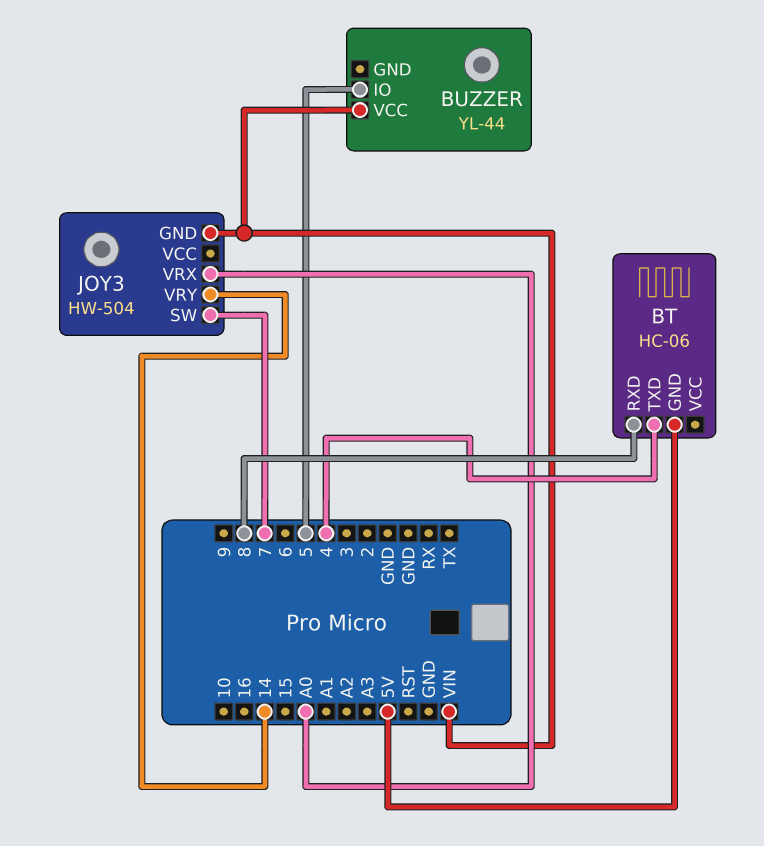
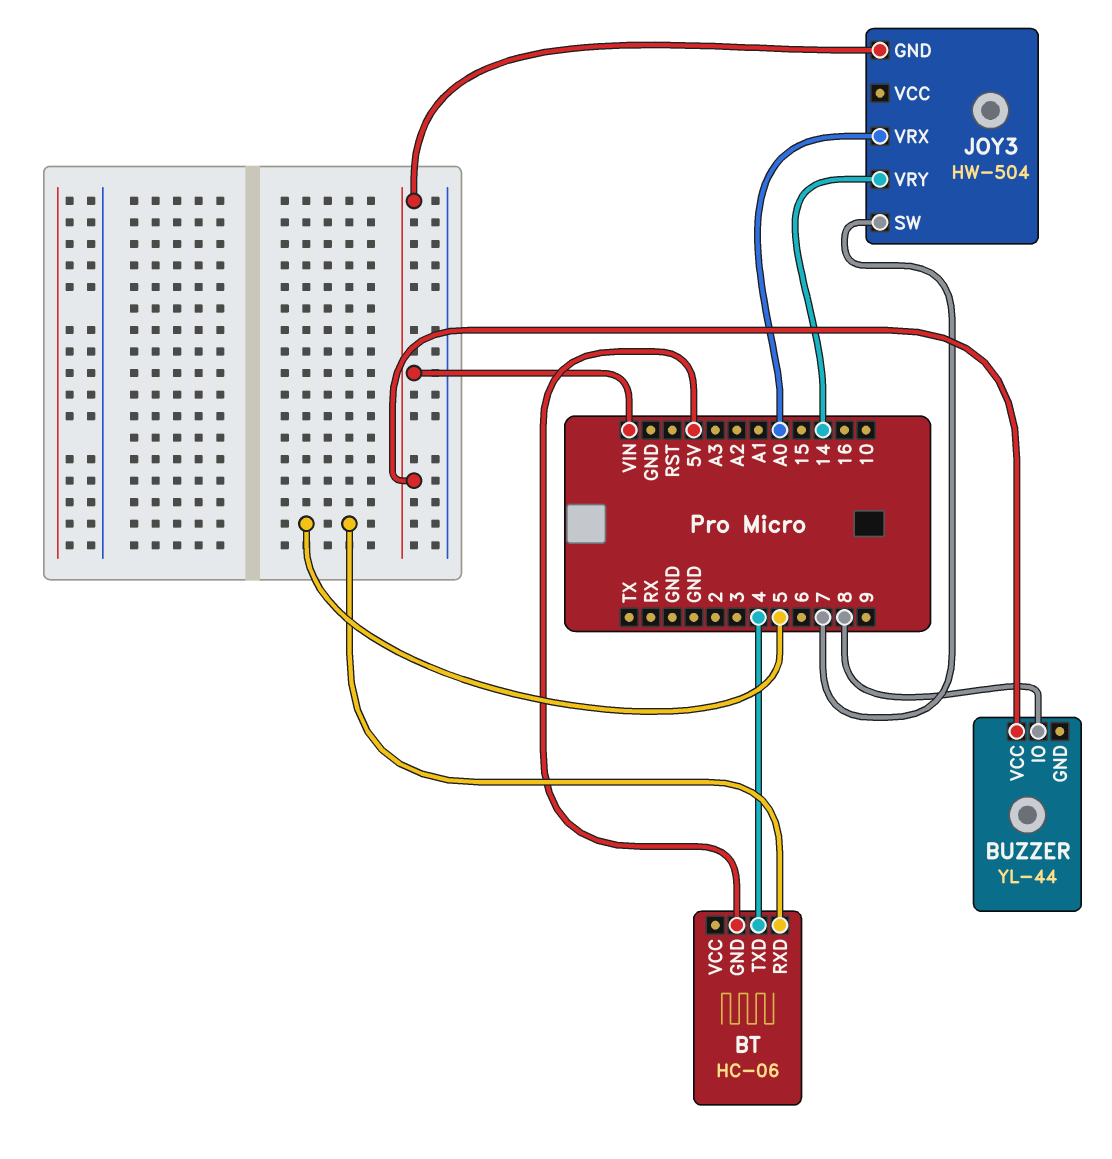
BT pin RXD: 8 -> 5
BUZZER pin IO: 5 -> 8

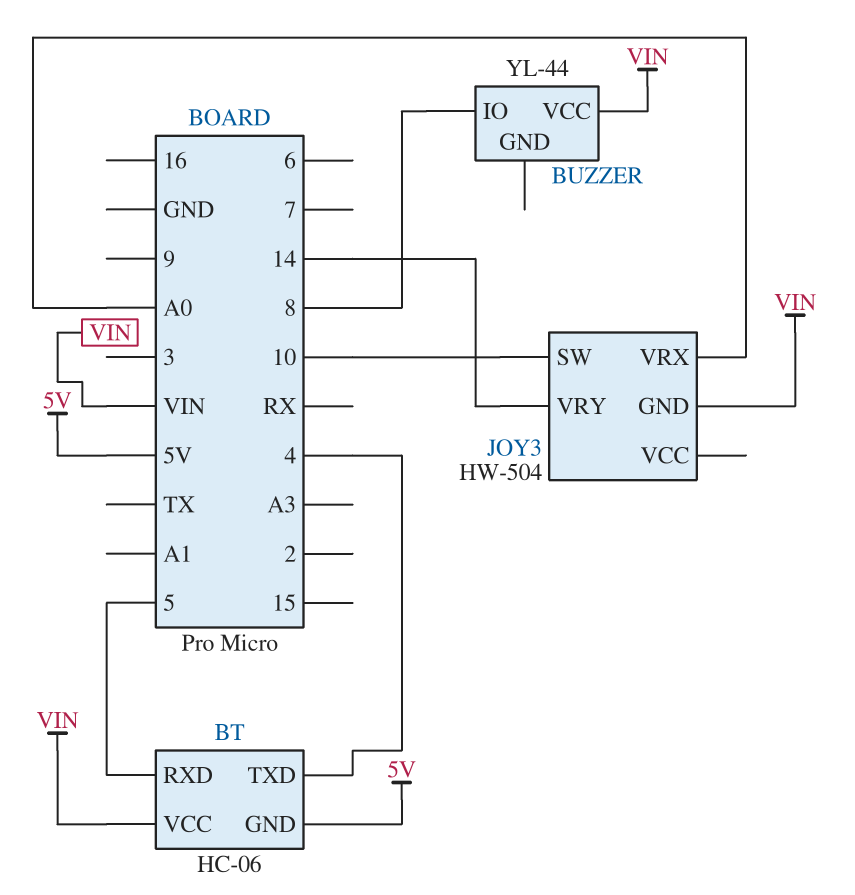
BT pin VCC: none -> VIN
JOY3 pin SW: 7 -> 10

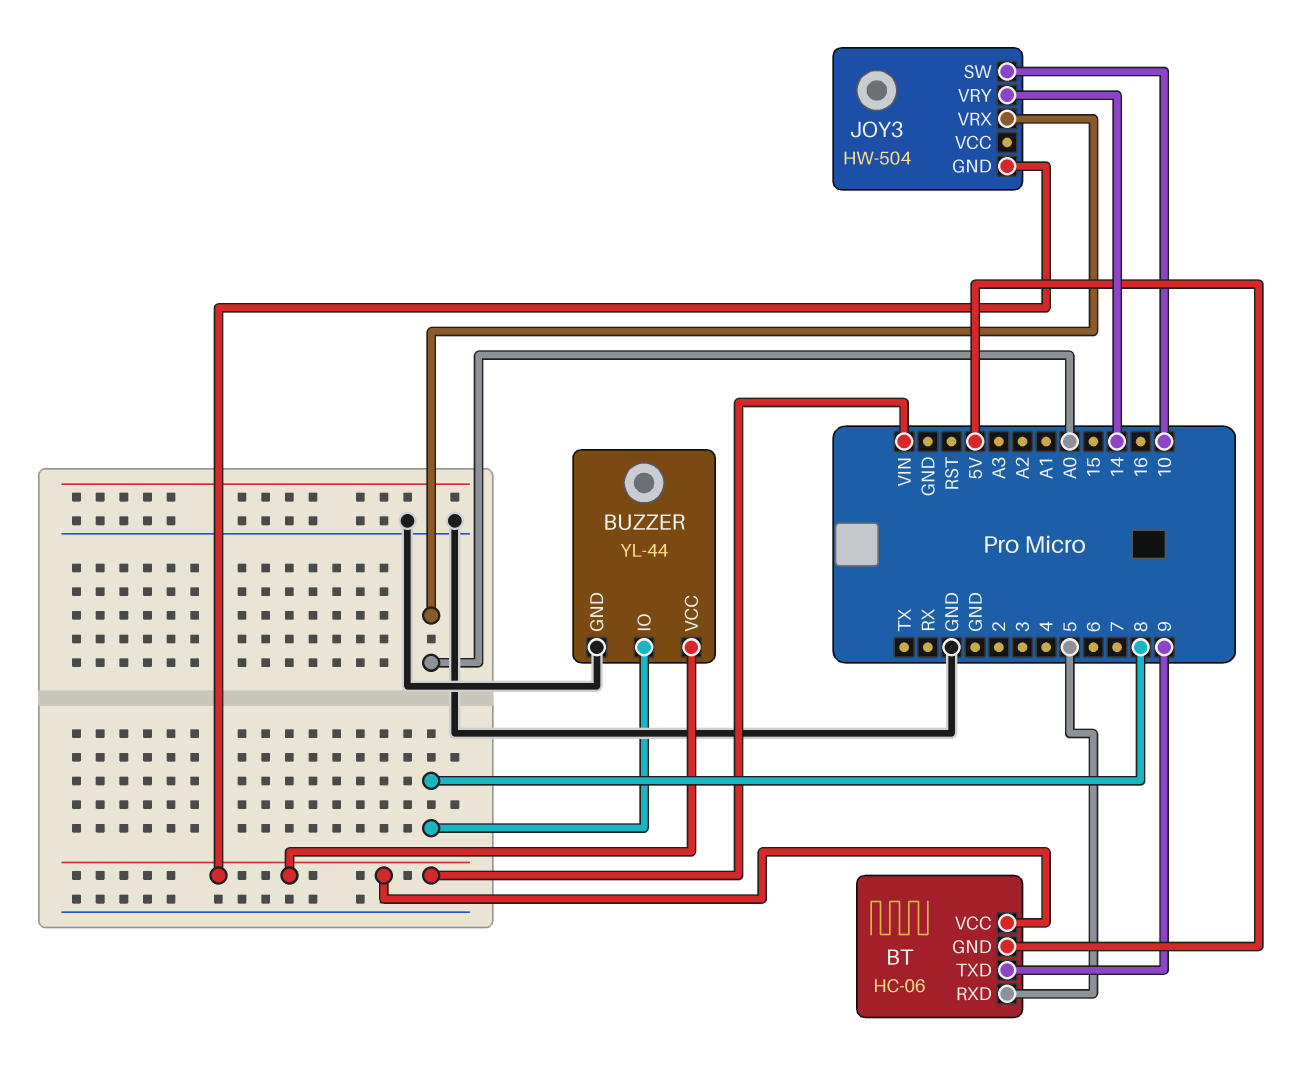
BT pin TXD: 4 -> 9
BUZZER pin GND: none -> GND

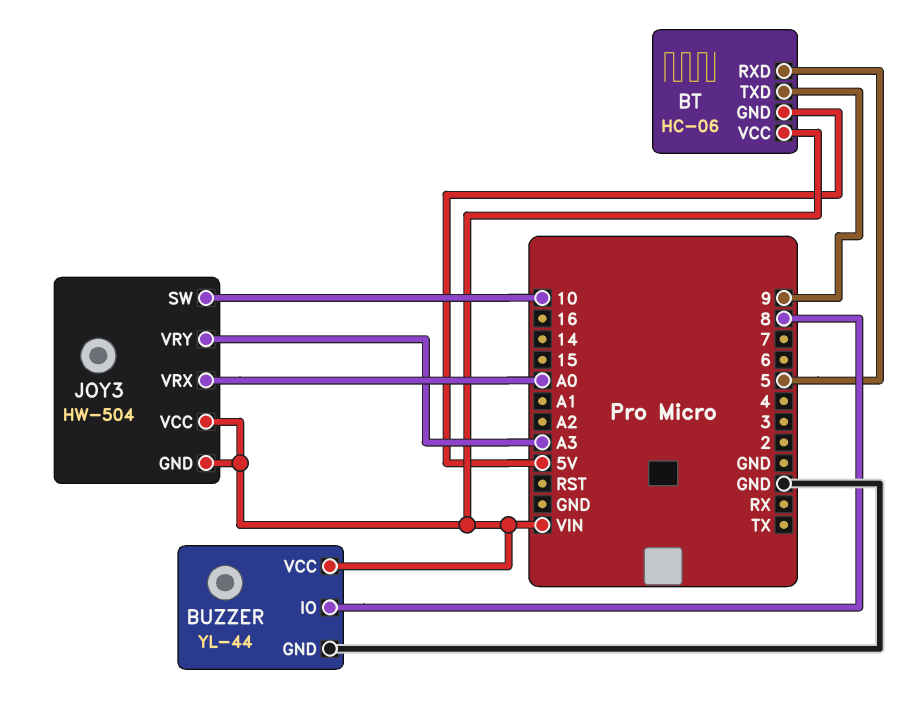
JOY3 pin VCC: none -> VIN
JOY3 pin VRY: 14 -> A3

